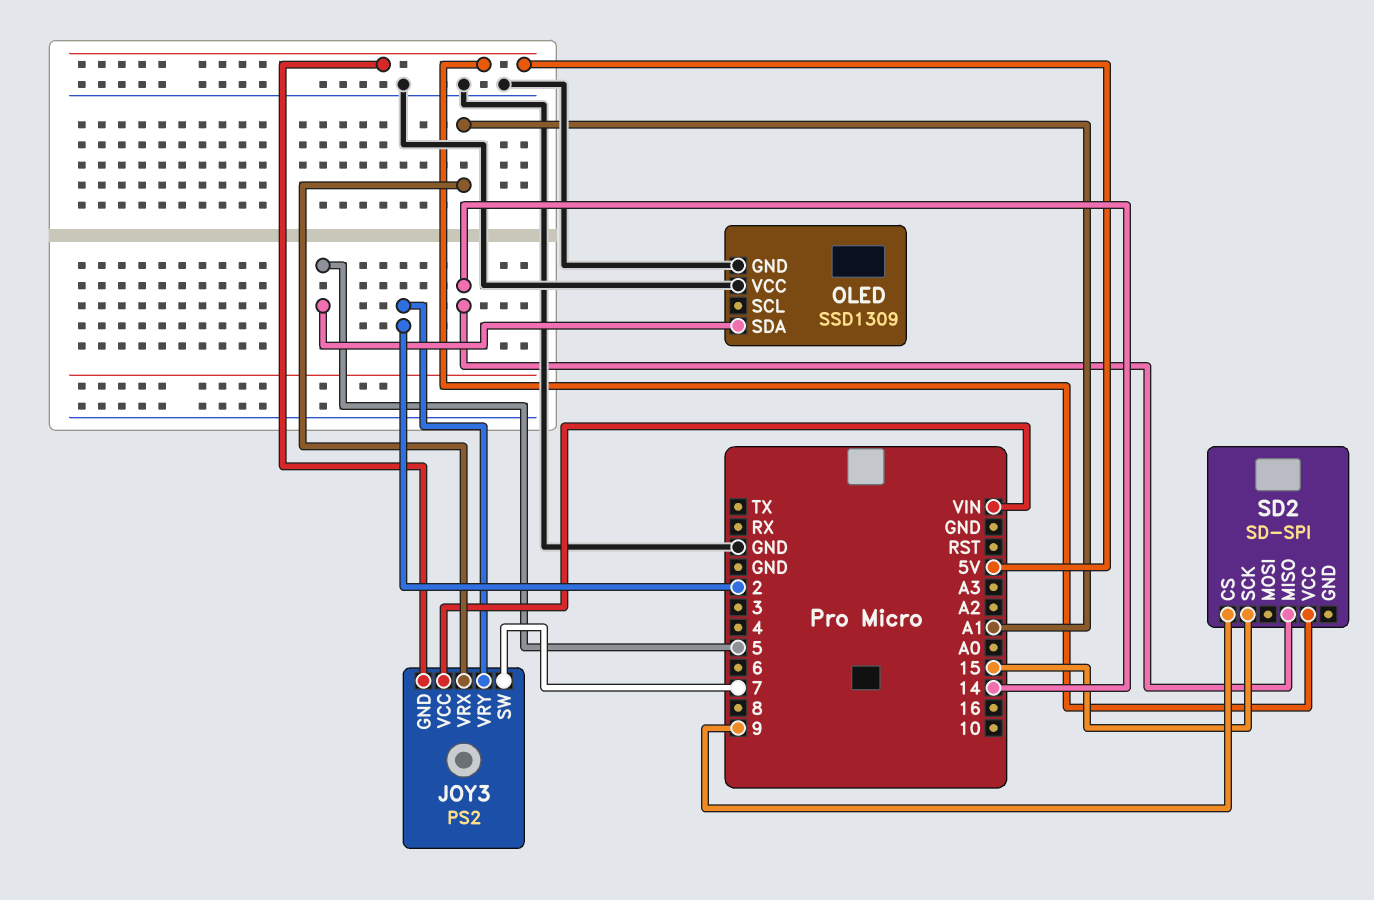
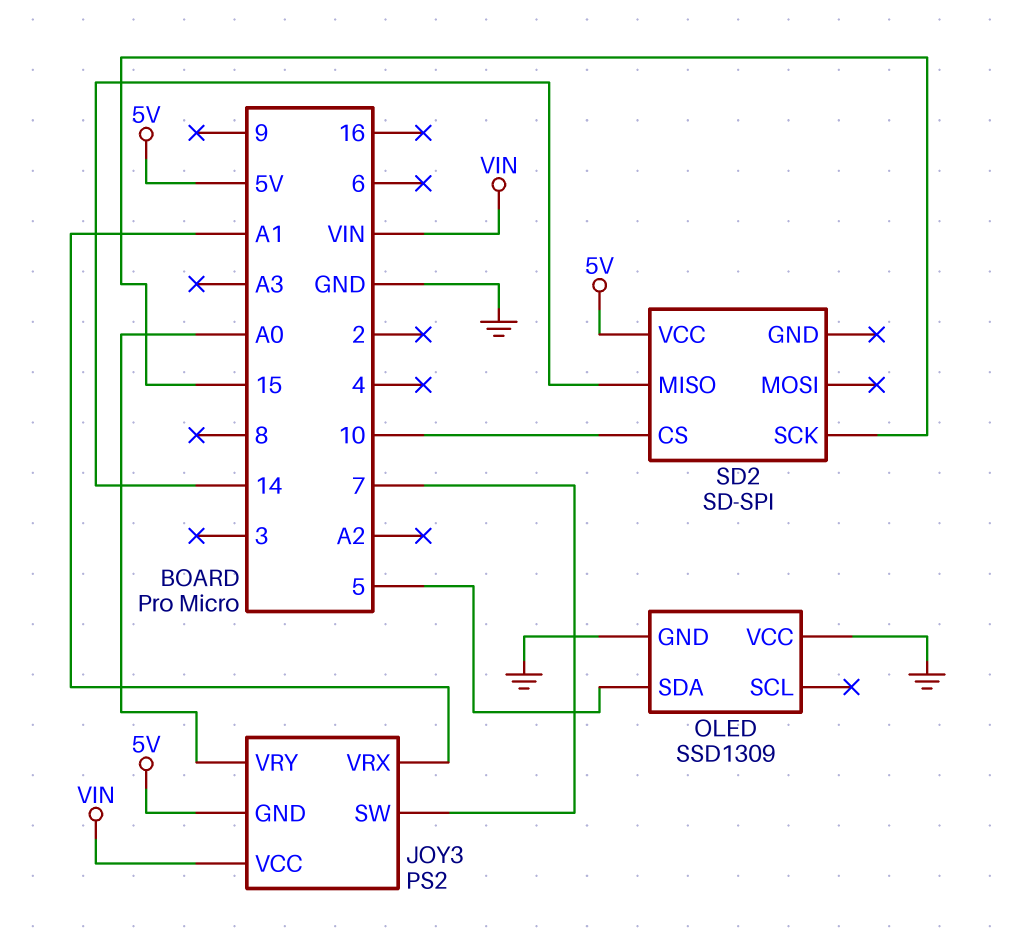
JOY3 pin VRY: 2 -> A0
SD2 pin CS: 9 -> 10

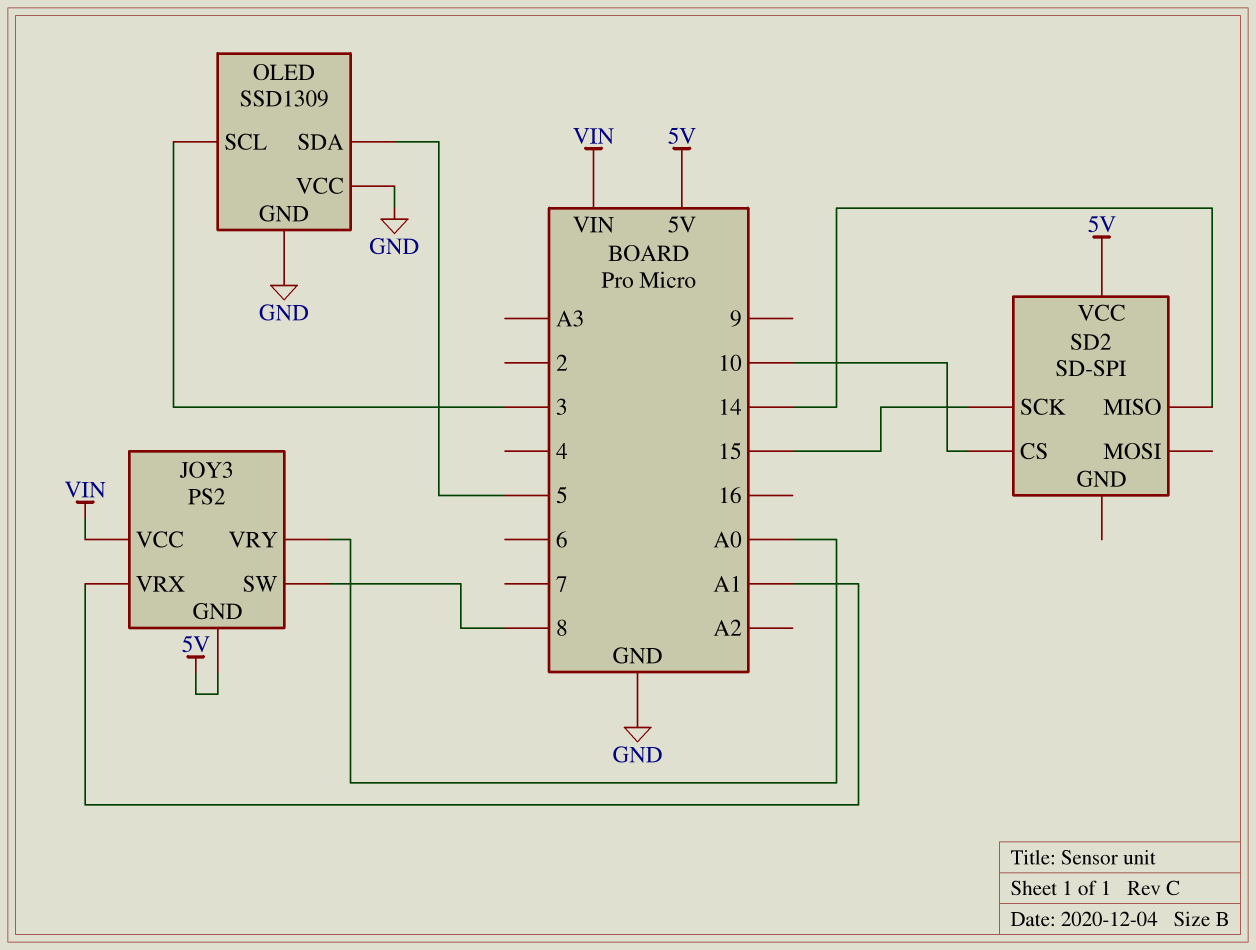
JOY3 pin SW: 7 -> 8
OLED pin SCL: none -> 3

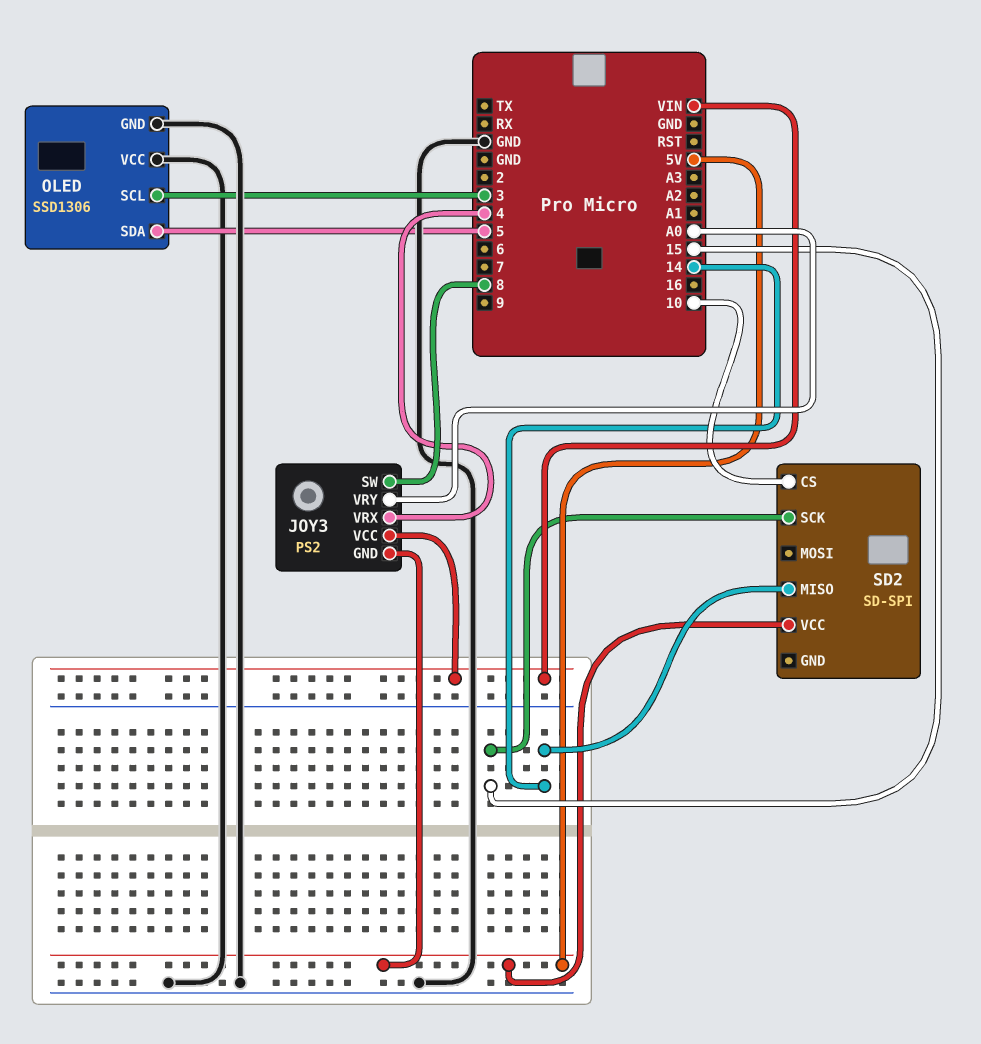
JOY3 pin VRX: A1 -> 4
OLED: SSD1309 -> SSD1306

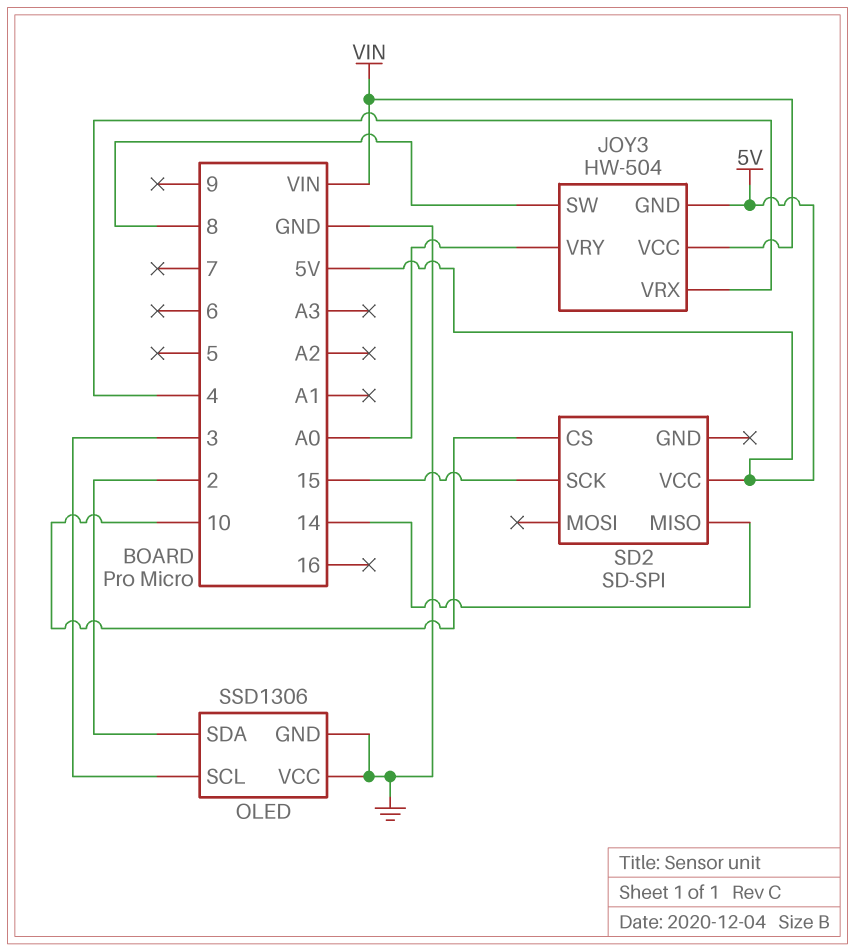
JOY3: PS2 -> HW-504
OLED pin SDA: 5 -> 2

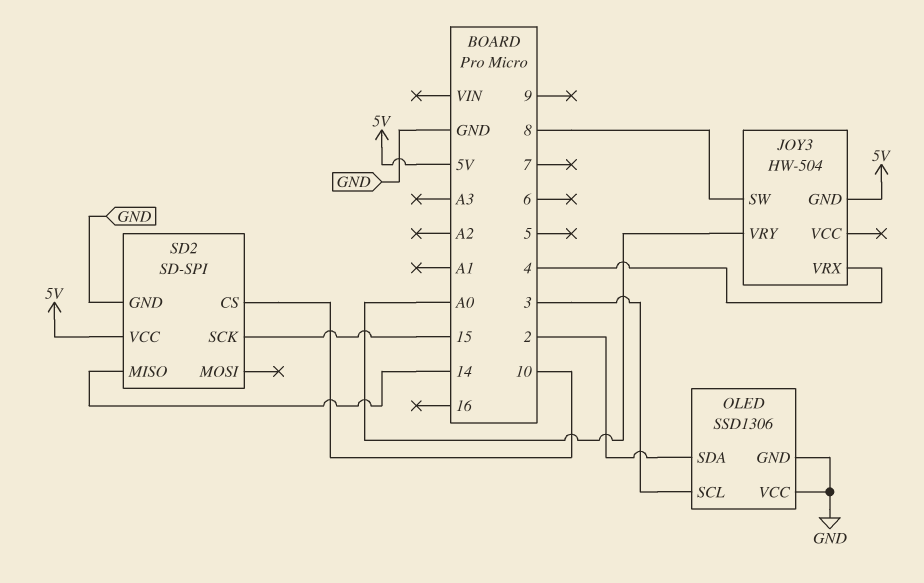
JOY3 pin VCC: VIN -> none
SD2 pin GND: none -> GND

